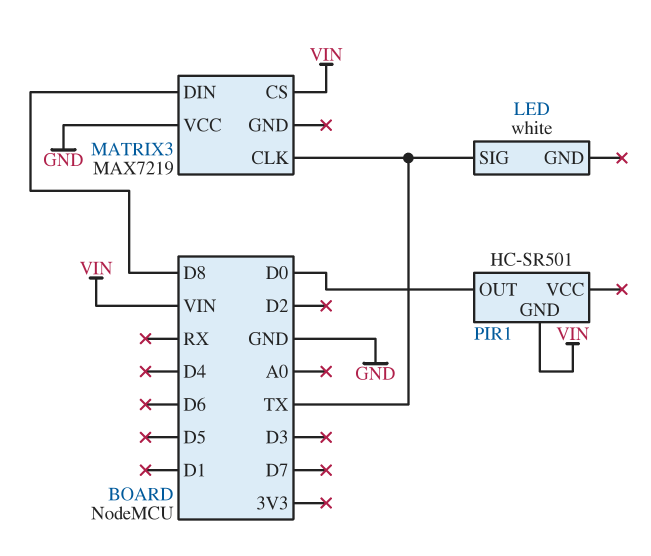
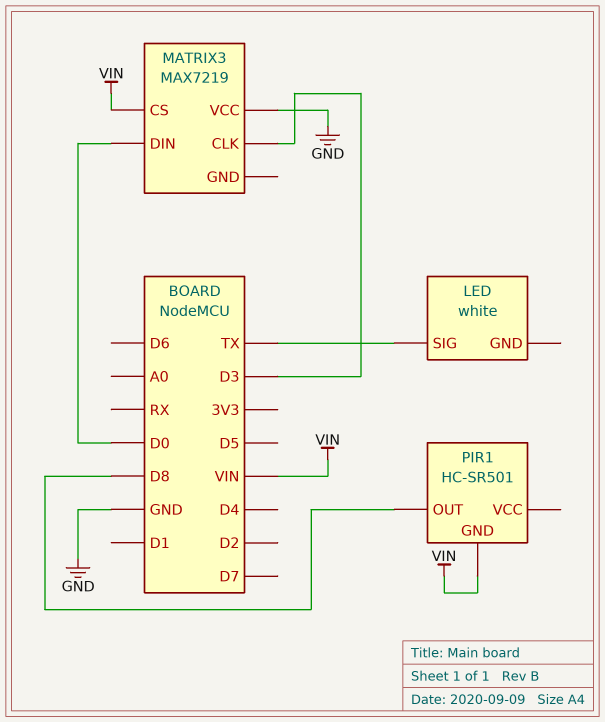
MATRIX3 pin CLK: TX -> D3
MATRIX3 pin DIN: D8 -> D0
PIR1 pin OUT: D0 -> D8

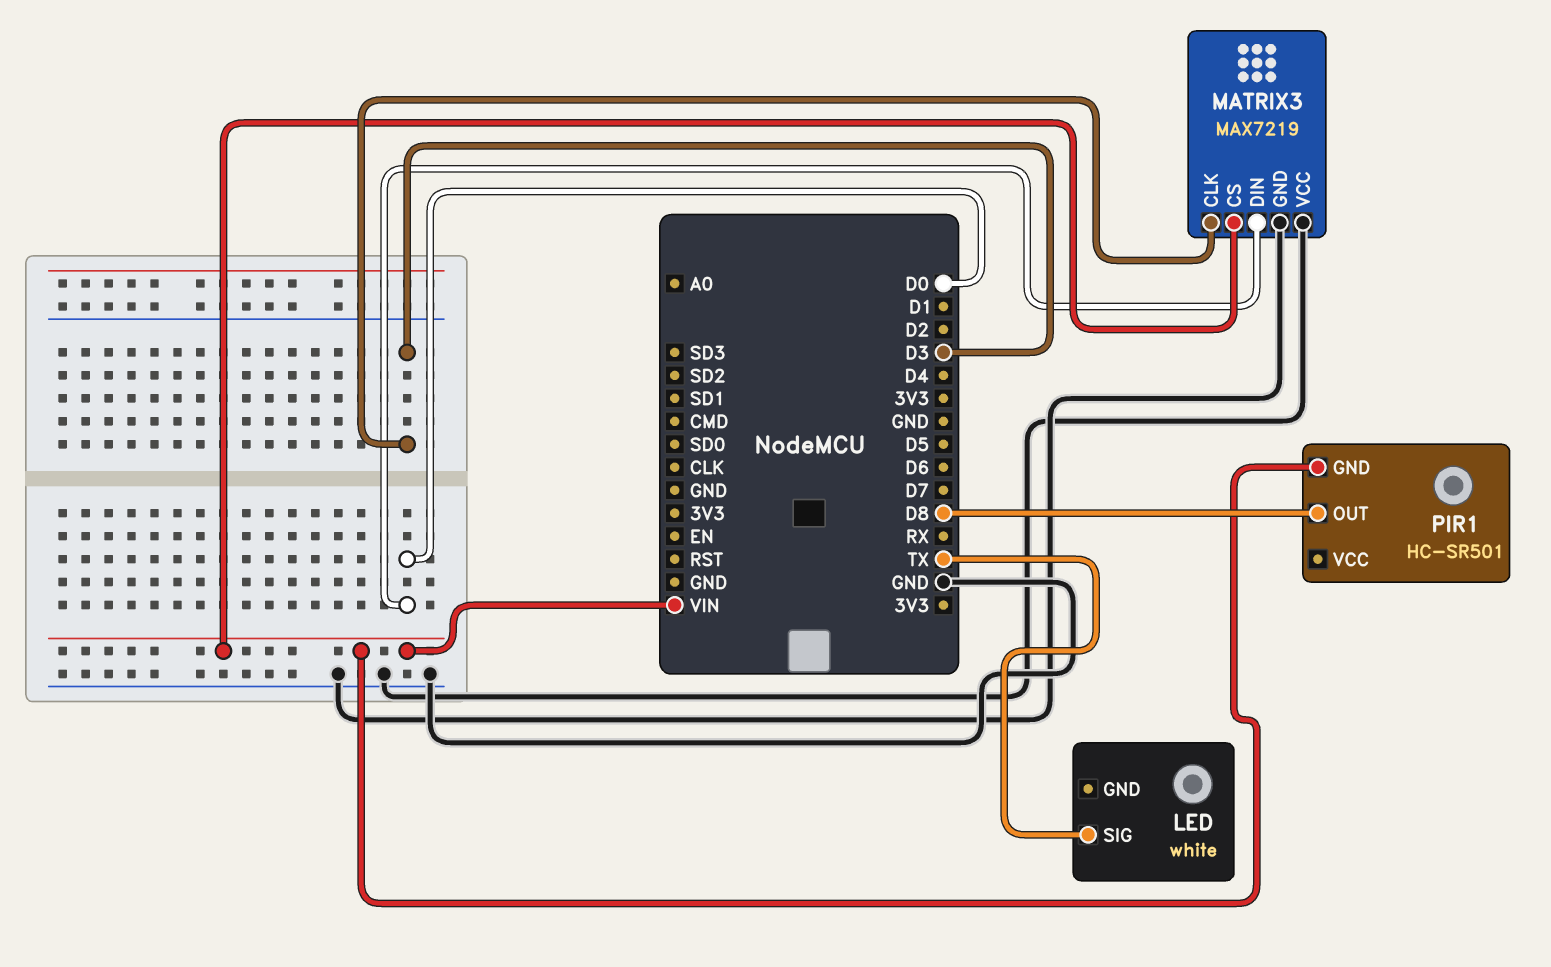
MATRIX3 pin GND: none -> GND

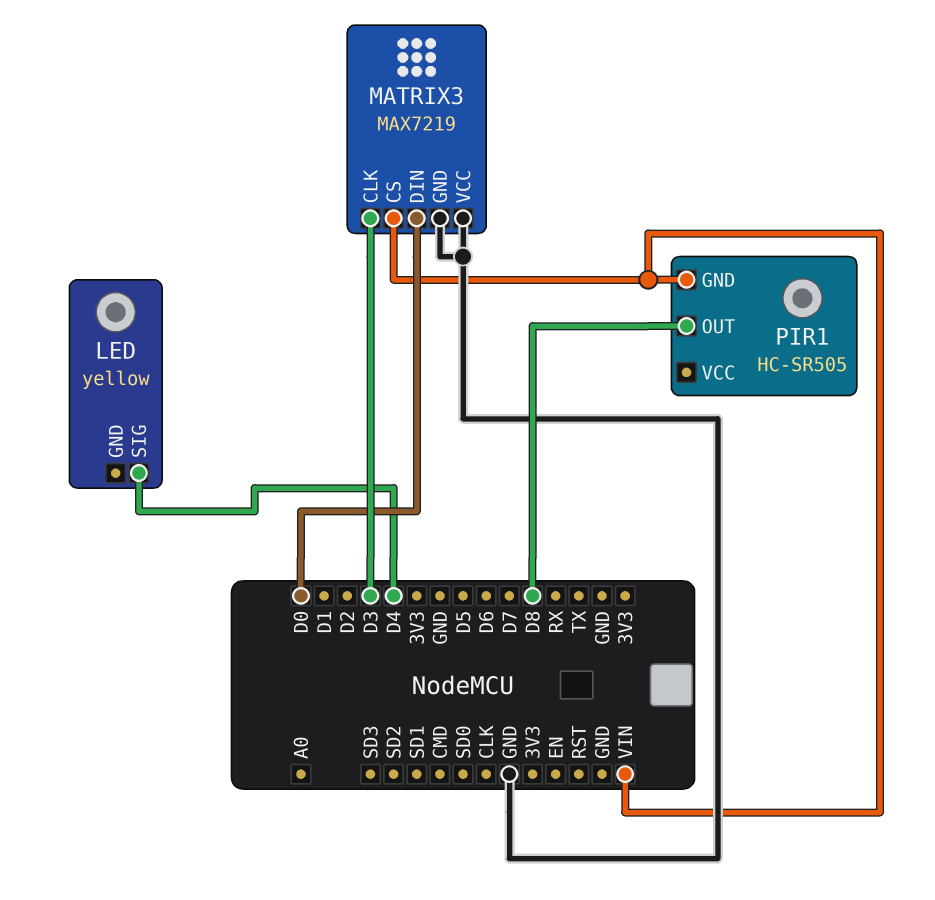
LED: white -> yellow
LED pin SIG: TX -> D4
PIR1: HC-SR501 -> HC-SR505

